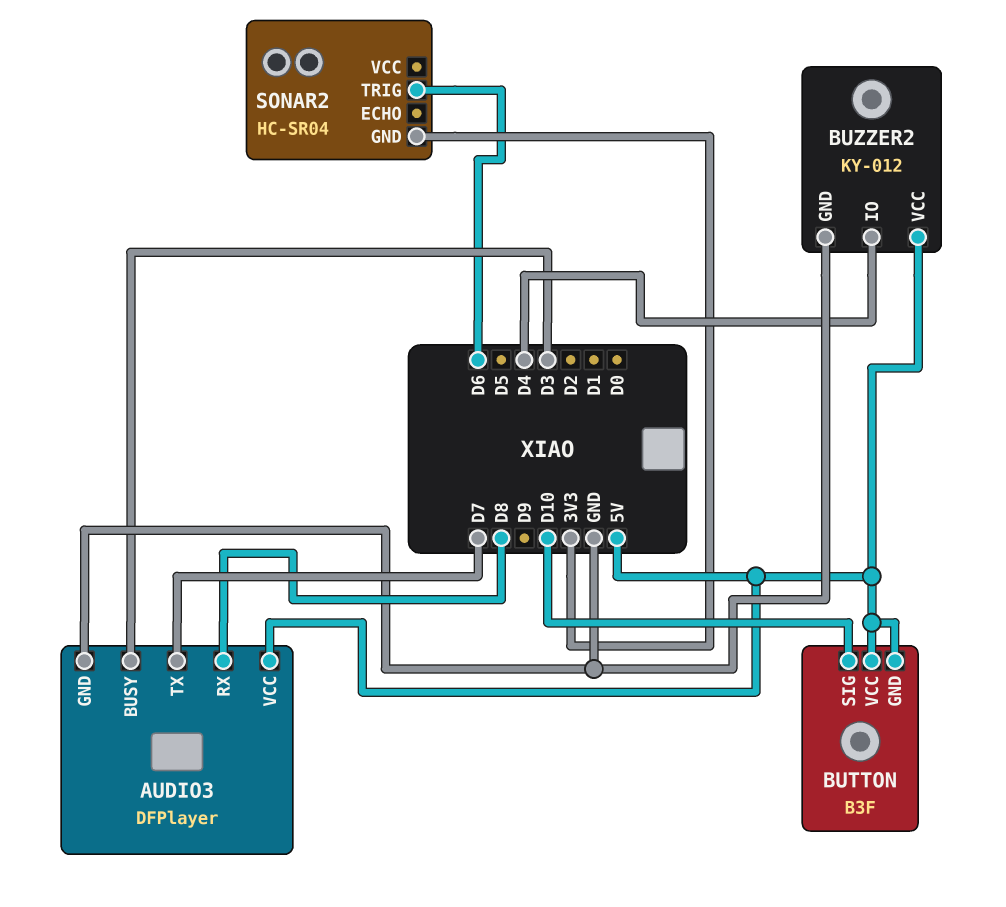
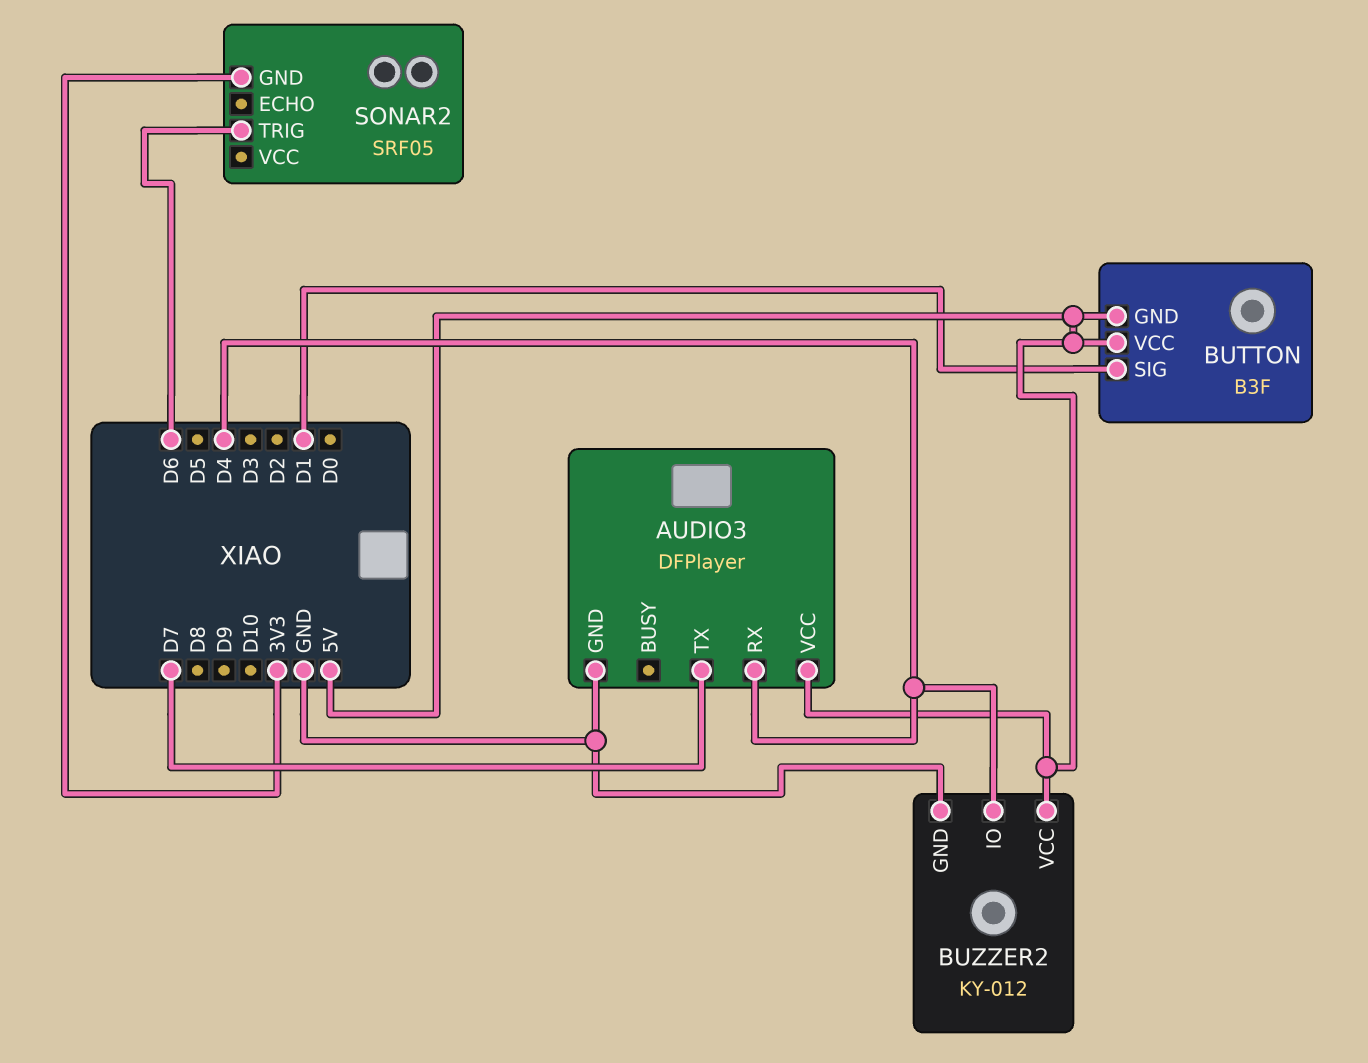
AUDIO3 pin BUSY: D3 -> none
AUDIO3 pin RX: D8 -> D4
BUTTON pin SIG: D10 -> D1
SONAR2: HC-SR04 -> SRF05

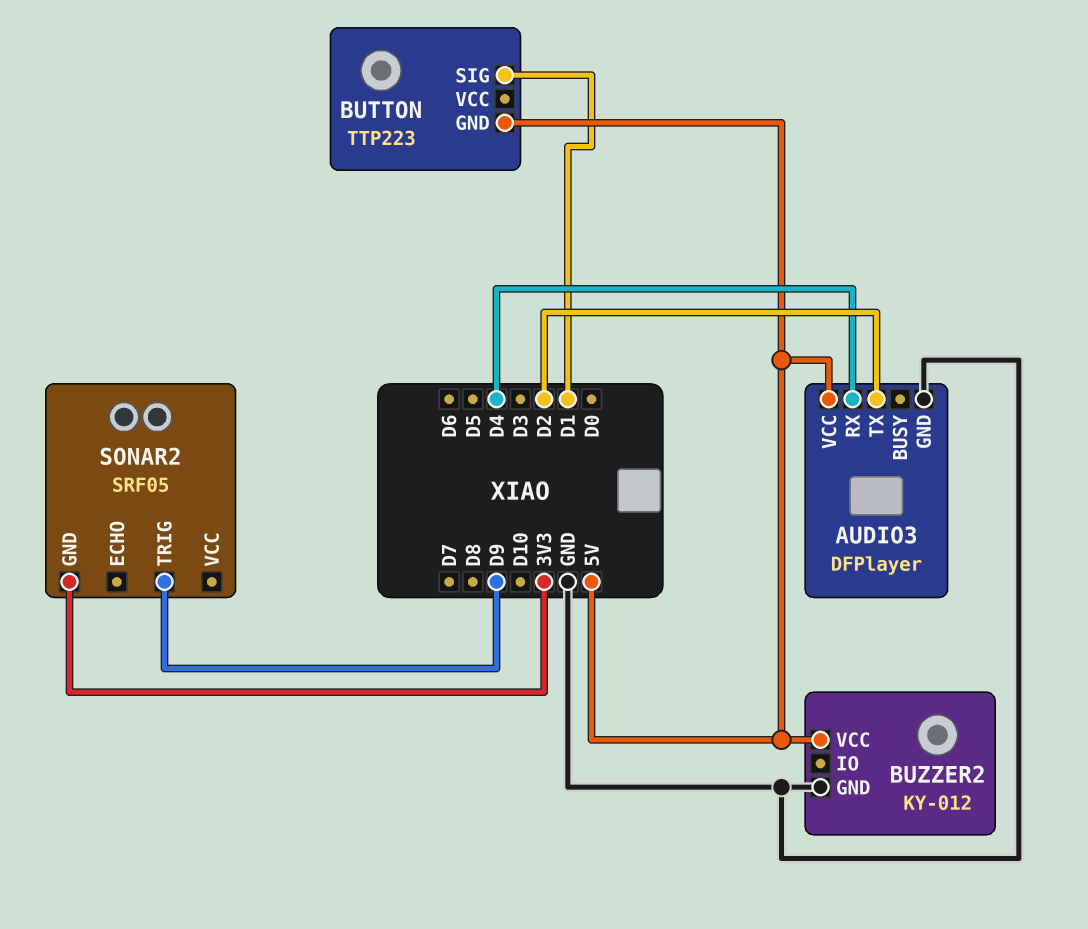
AUDIO3 pin TX: D7 -> D2
BUTTON: B3F -> TTP223
BUTTON pin VCC: 5V -> none
BUZZER2 pin IO: D4 -> none
SONAR2 pin TRIG: D6 -> D9

